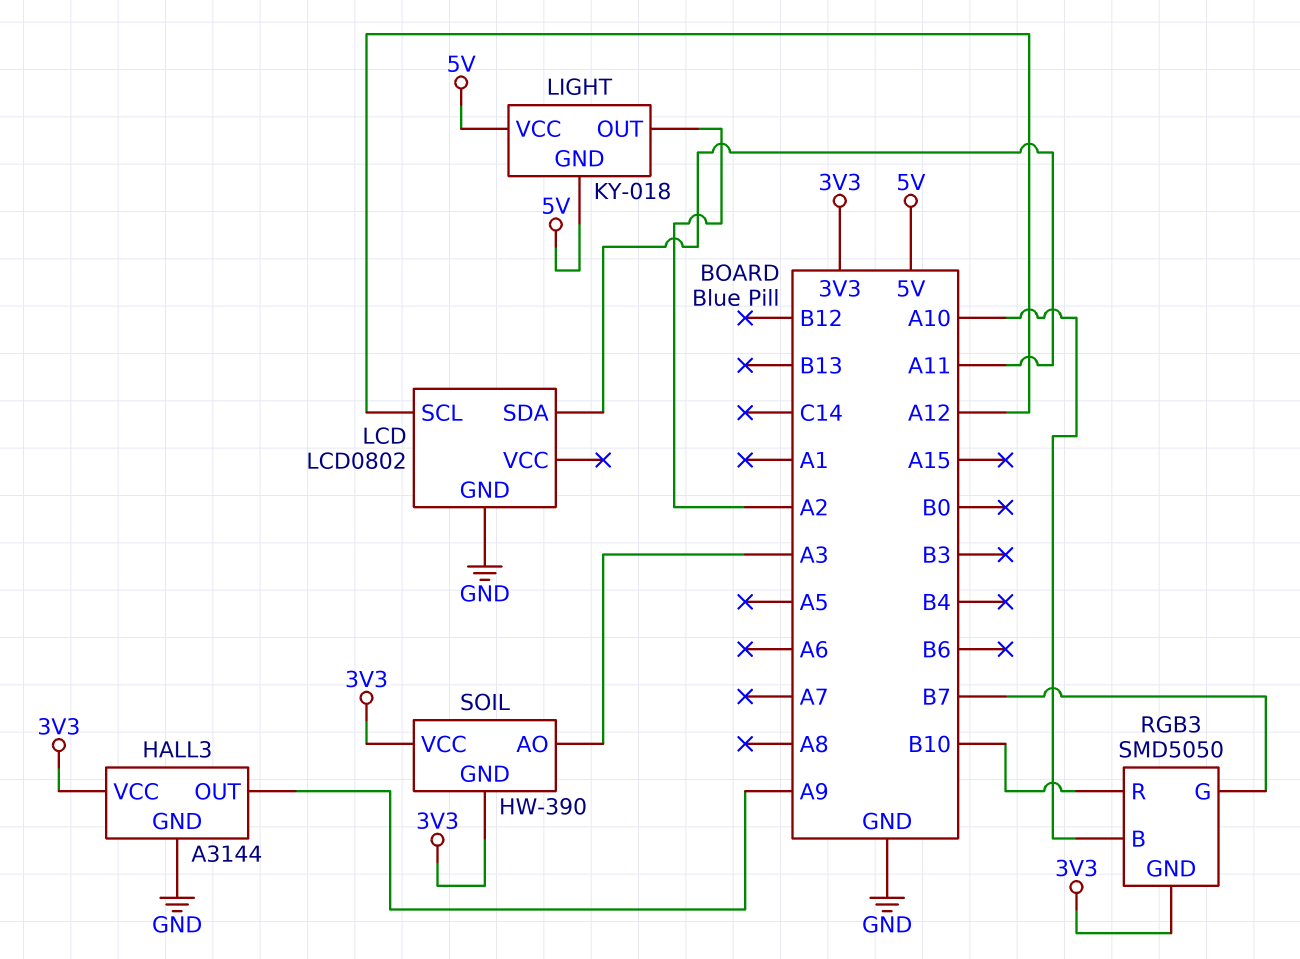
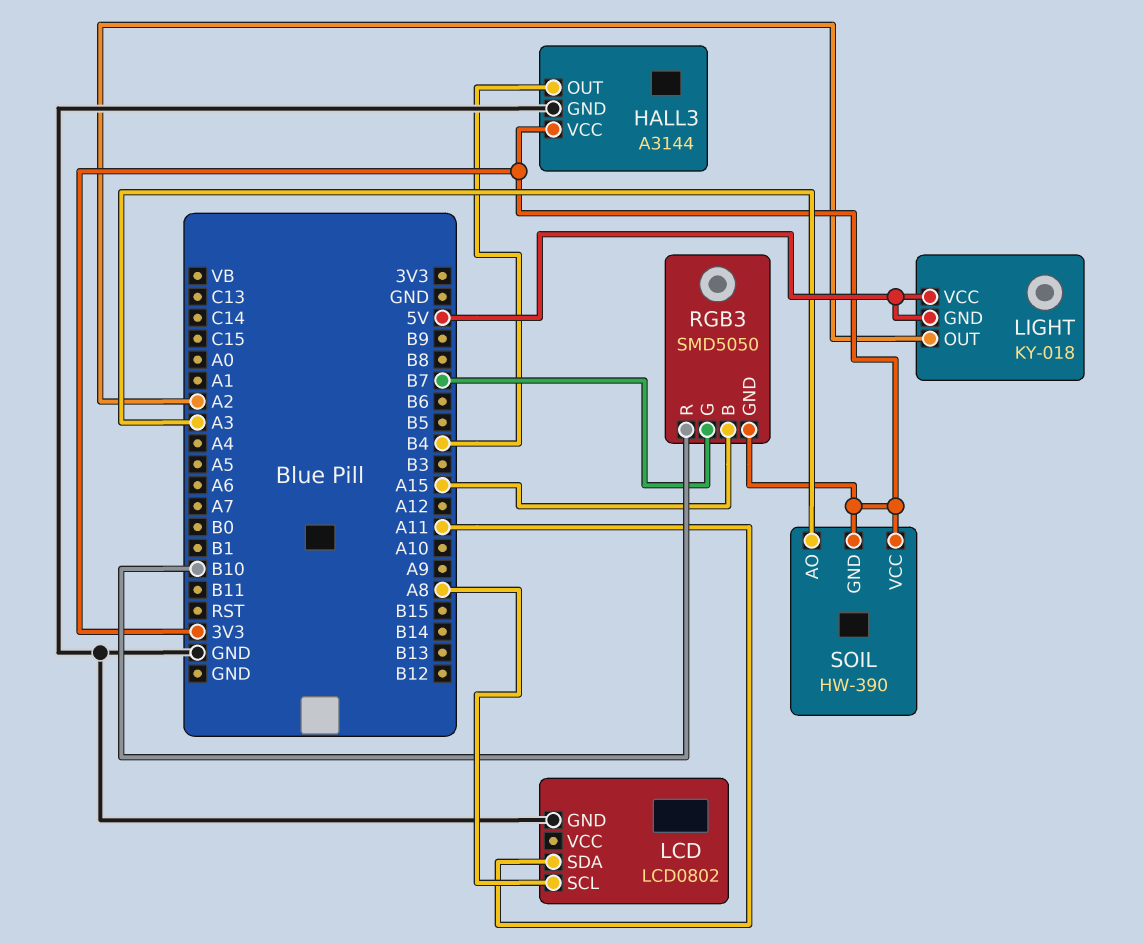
HALL3 pin OUT: A9 -> B4
LCD pin SCL: A12 -> A8
RGB3 pin B: A10 -> A15

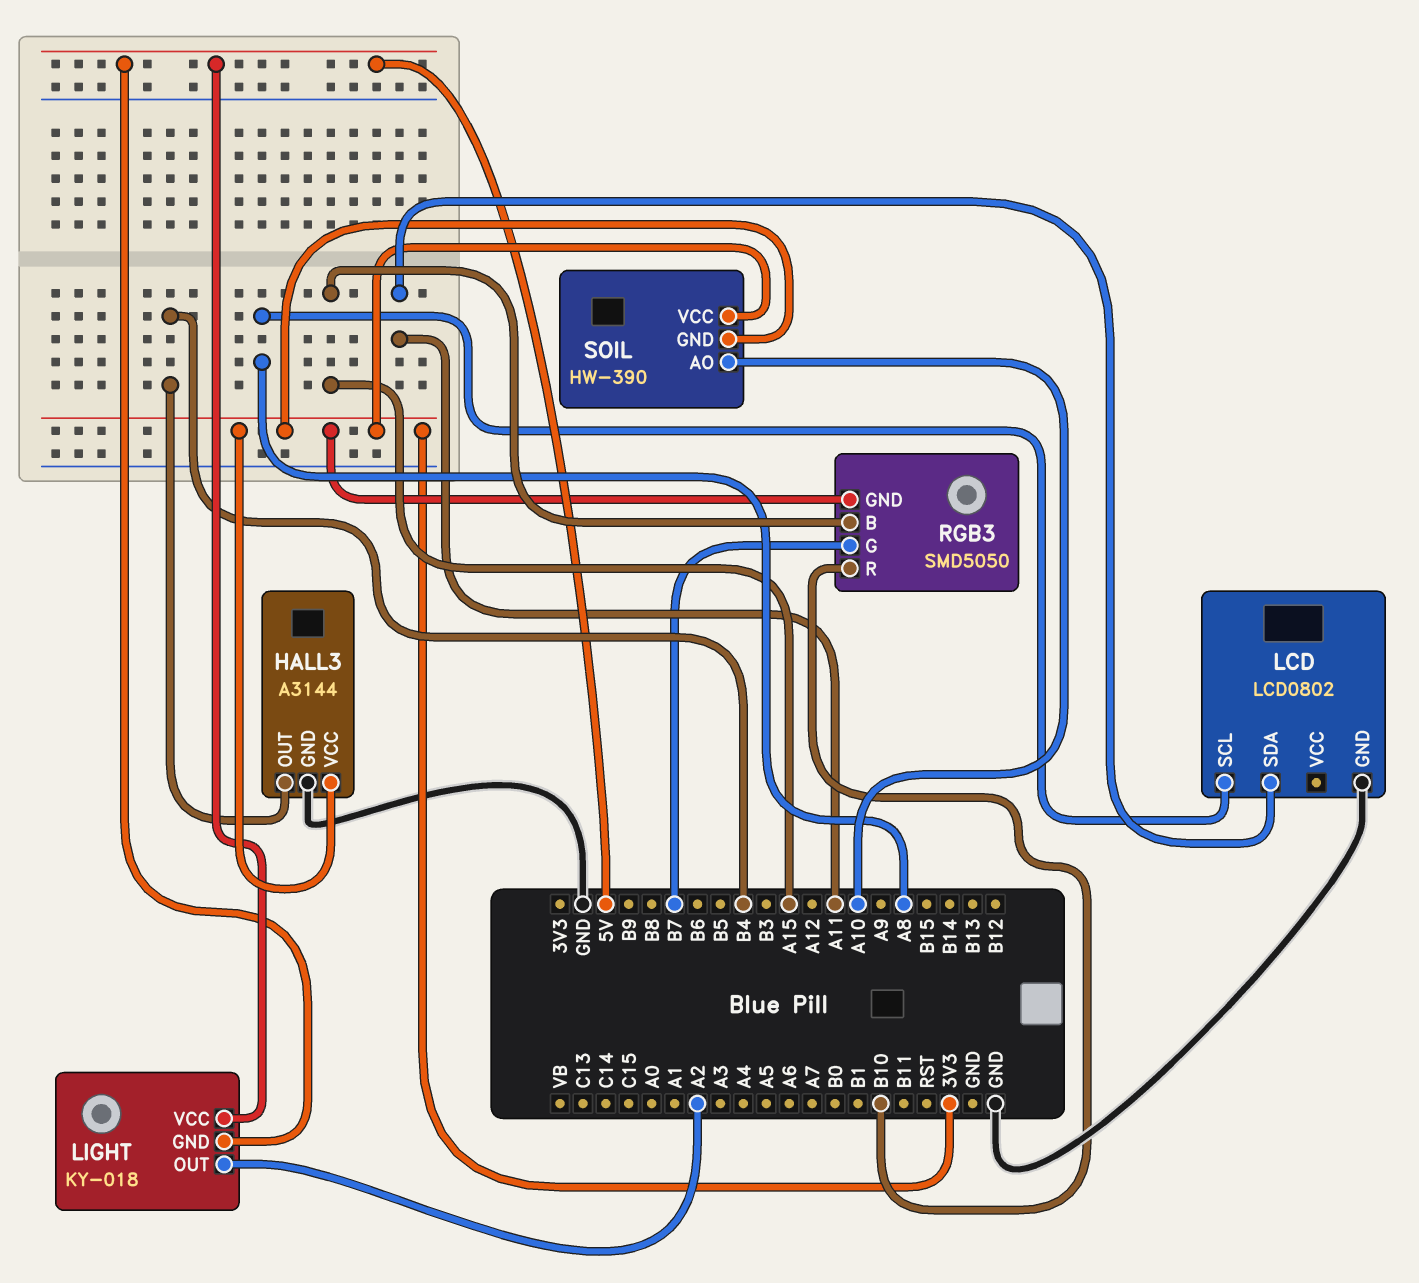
SOIL pin AO: A3 -> A10

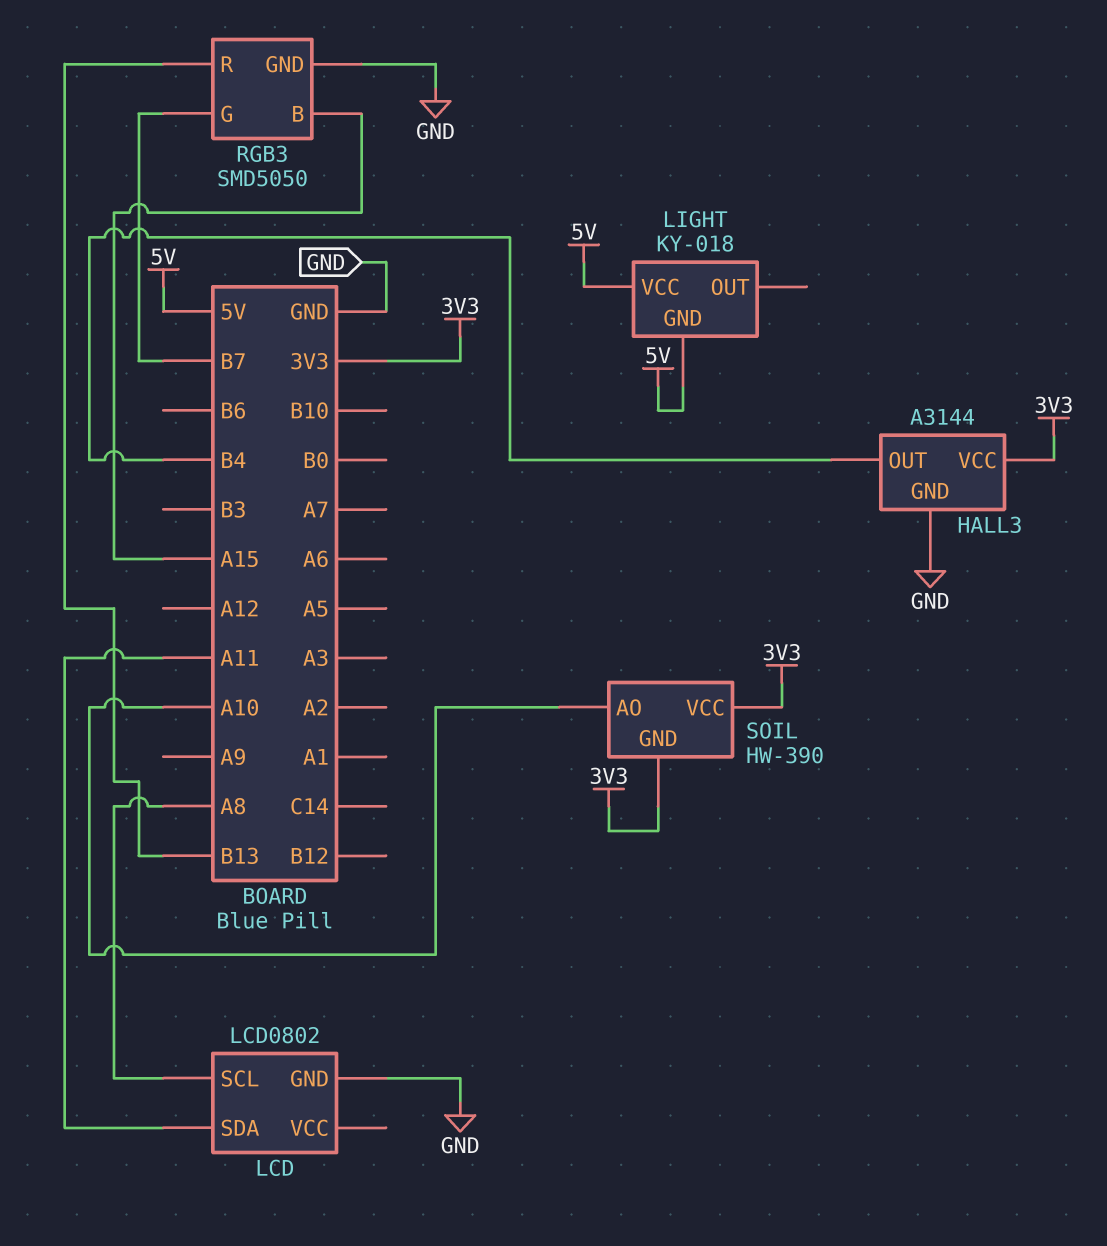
LIGHT pin OUT: A2 -> none
RGB3 pin GND: 3V3 -> GND
RGB3 pin R: B10 -> B13

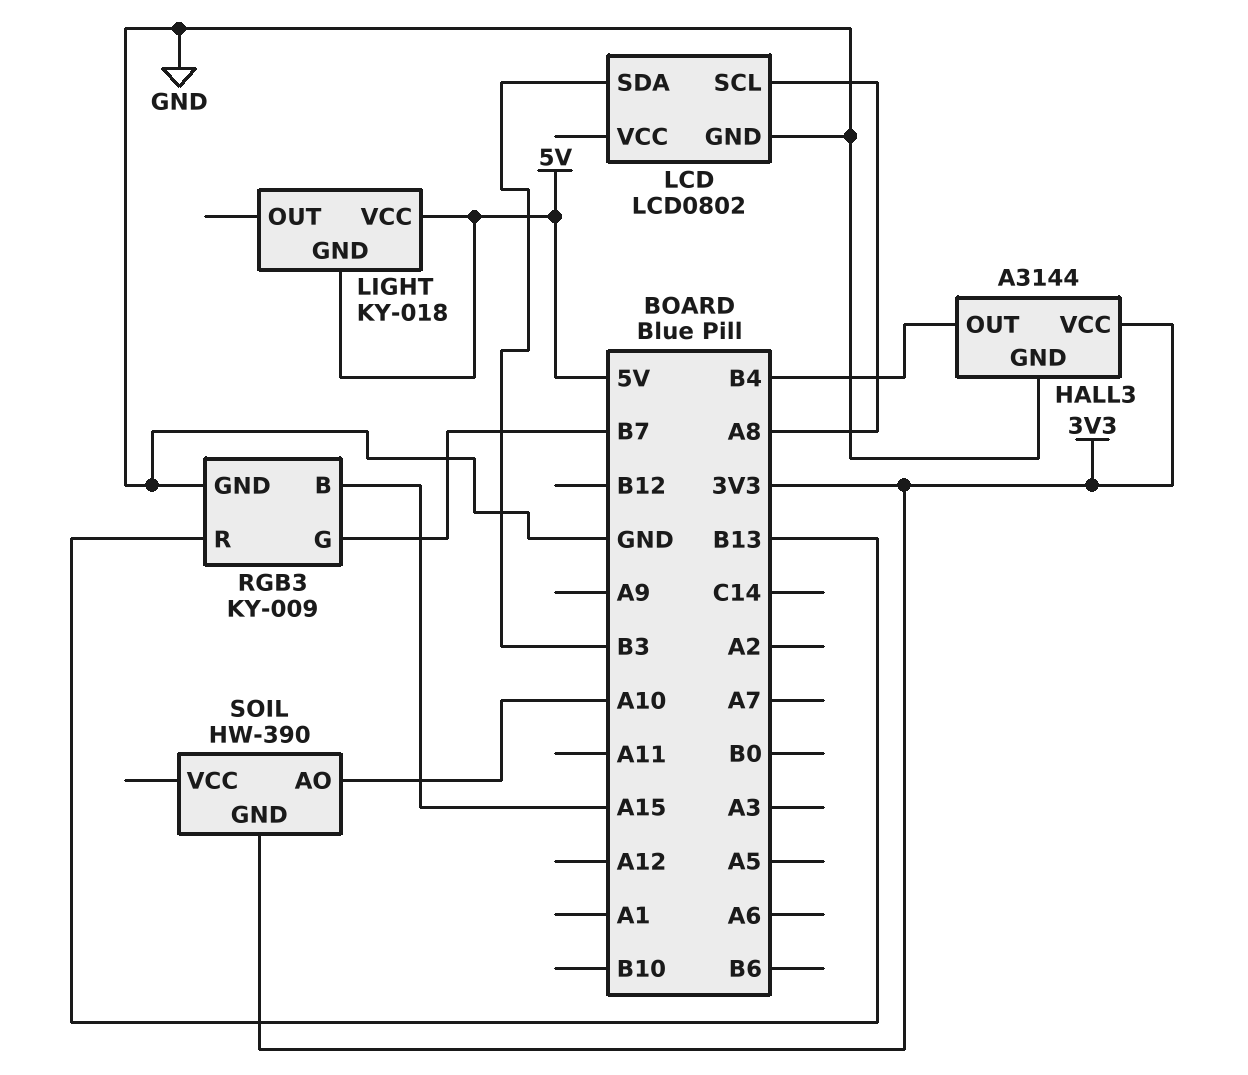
LCD pin SDA: A11 -> B3
RGB3: SMD5050 -> KY-009
SOIL pin VCC: 3V3 -> none

